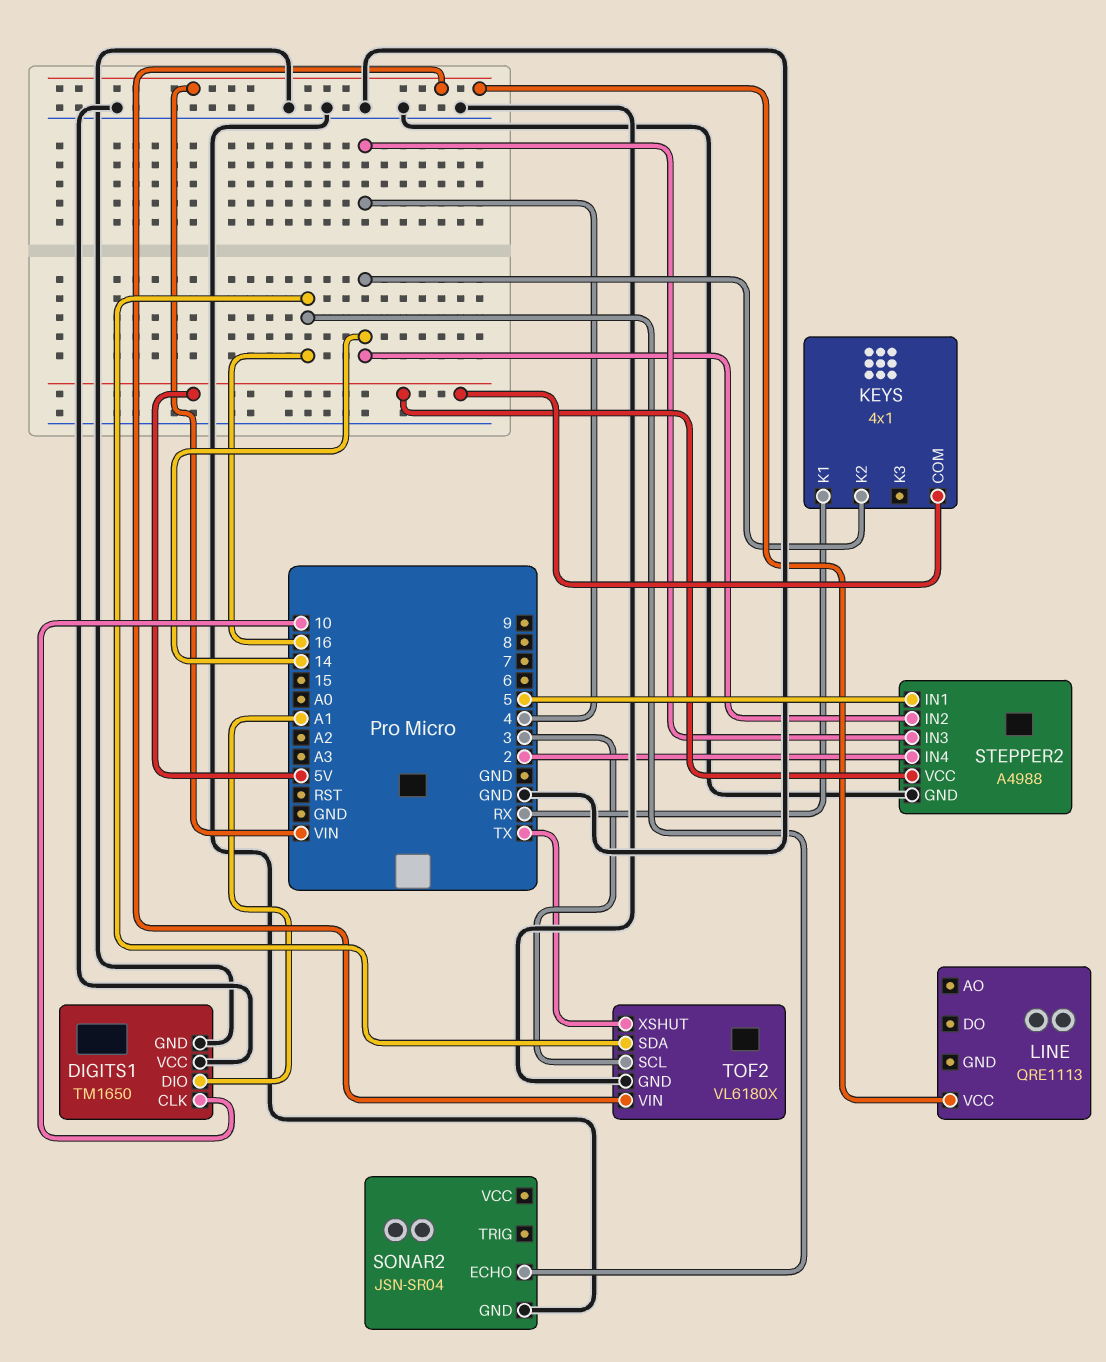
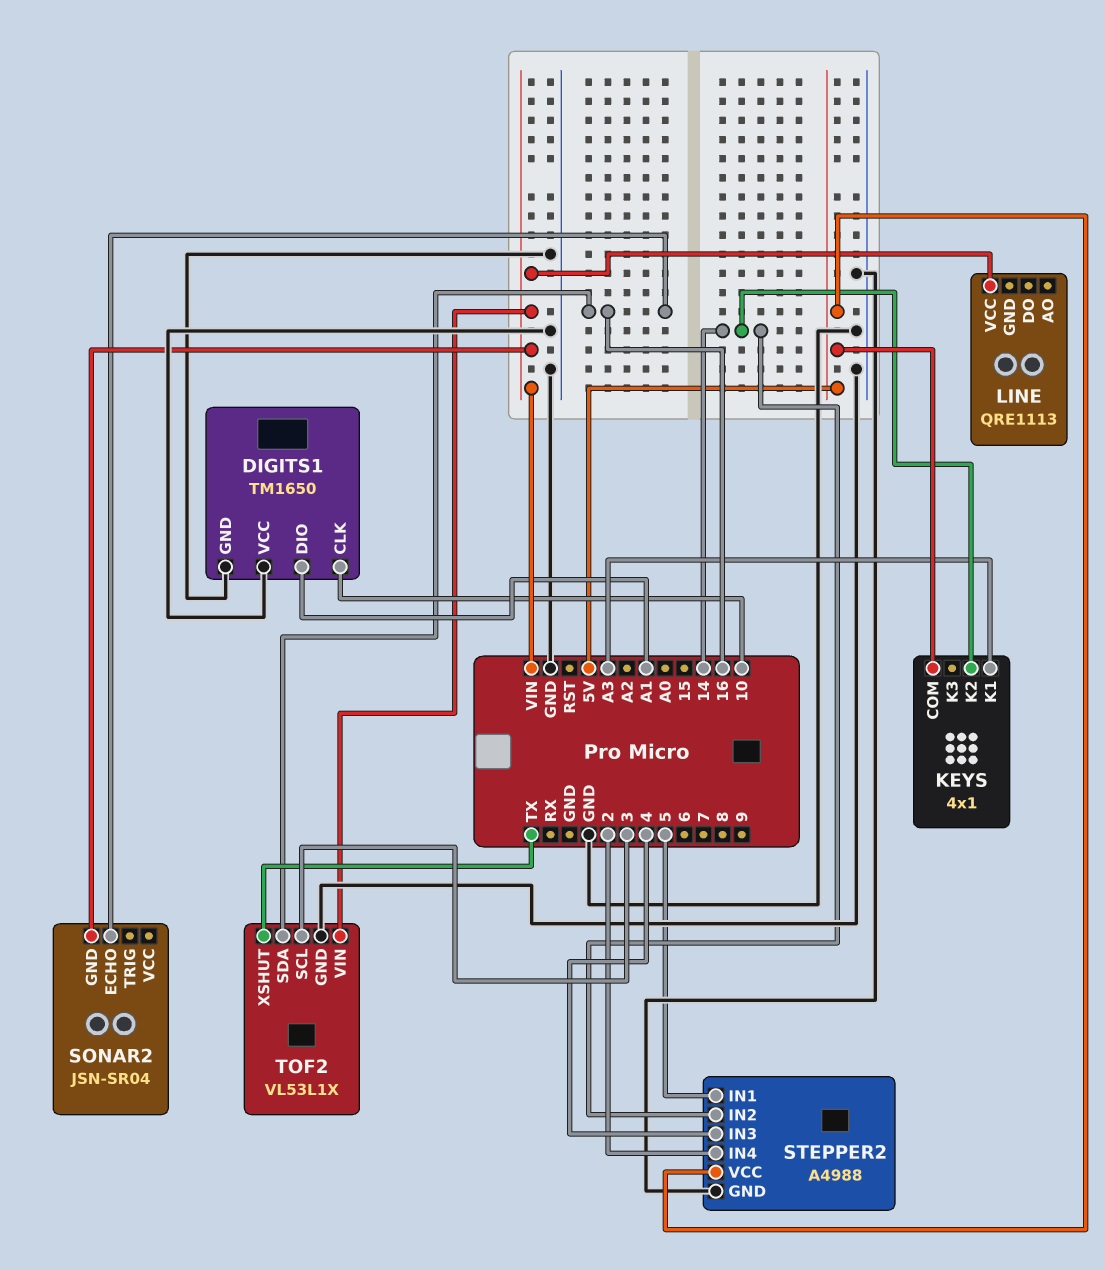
KEYS pin K1: RX -> A3
SONAR2 pin GND: GND -> VIN
TOF2: VL6180X -> VL53L1X

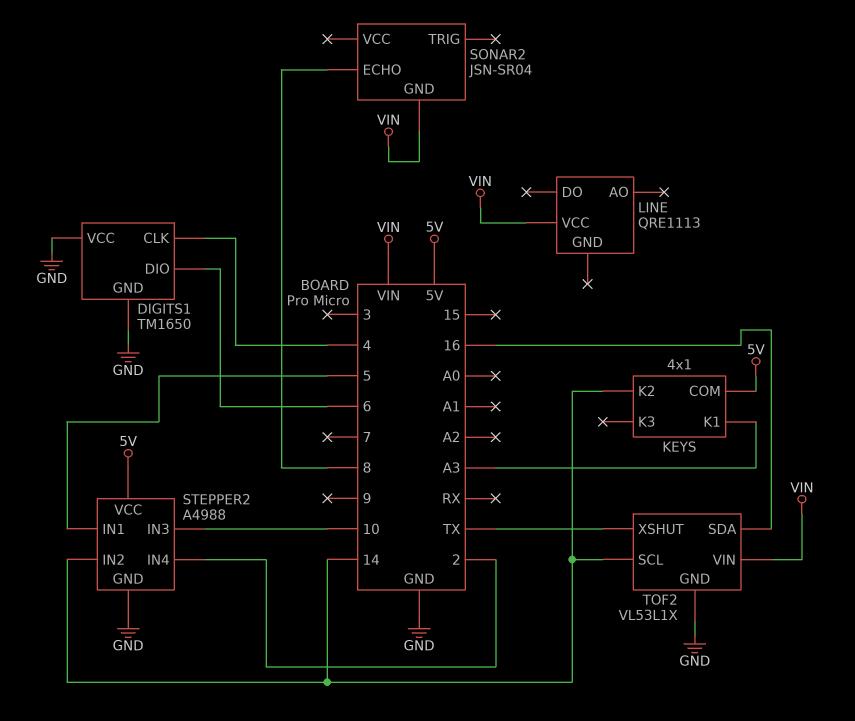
DIGITS1 pin CLK: 10 -> 4
DIGITS1 pin DIO: A1 -> 6
SONAR2 pin ECHO: 16 -> 8
STEPPER2 pin IN3: 4 -> 10
TOF2 pin SCL: 3 -> 14

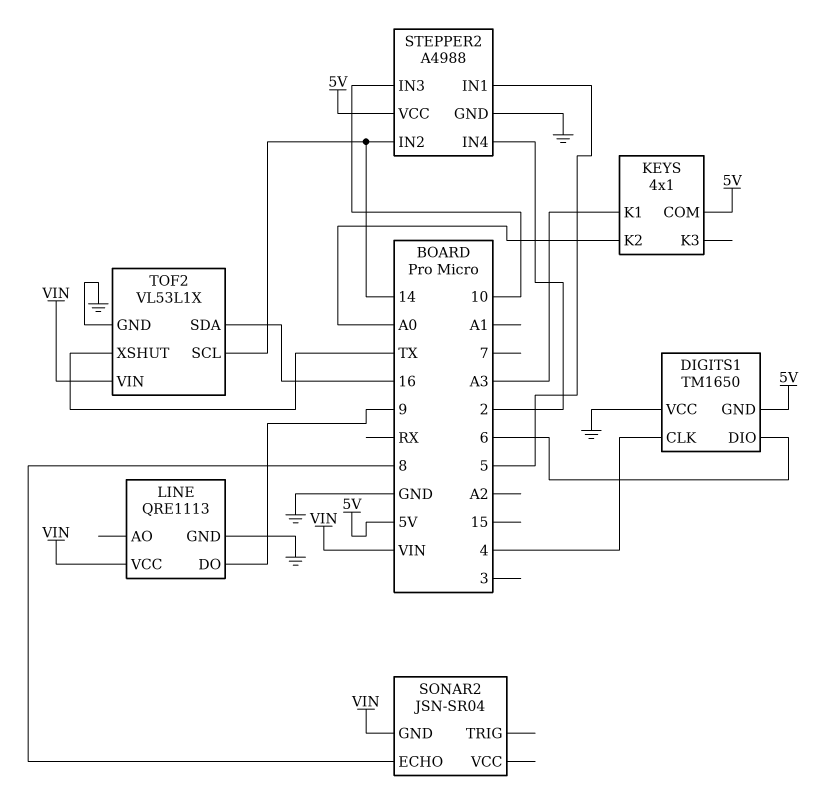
DIGITS1 pin GND: GND -> 5V
KEYS pin K2: 14 -> A0
LINE pin DO: none -> 9
LINE pin GND: none -> GND

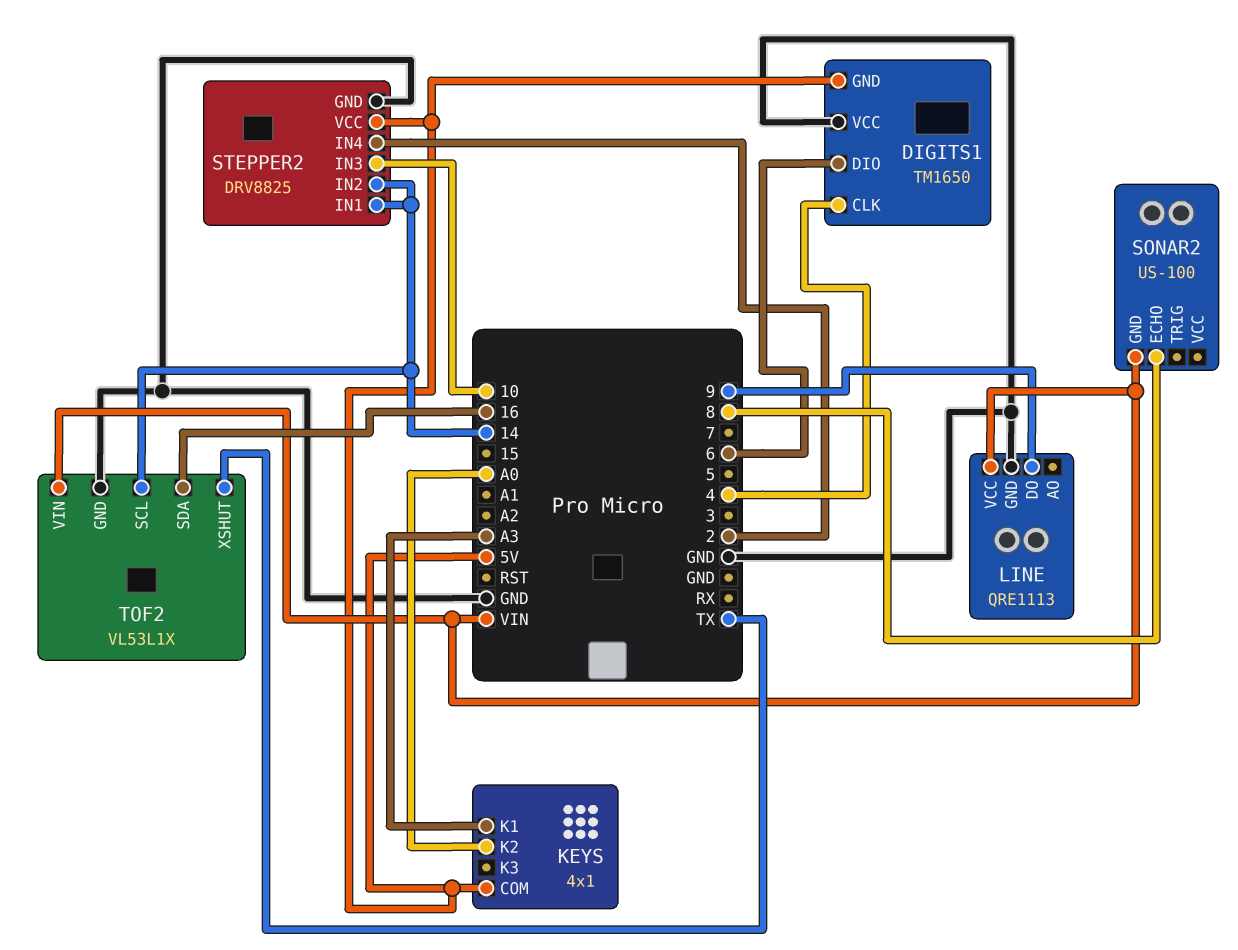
SONAR2: JSN-SR04 -> US-100
STEPPER2: A4988 -> DRV8825
STEPPER2 pin IN1: 5 -> 14

